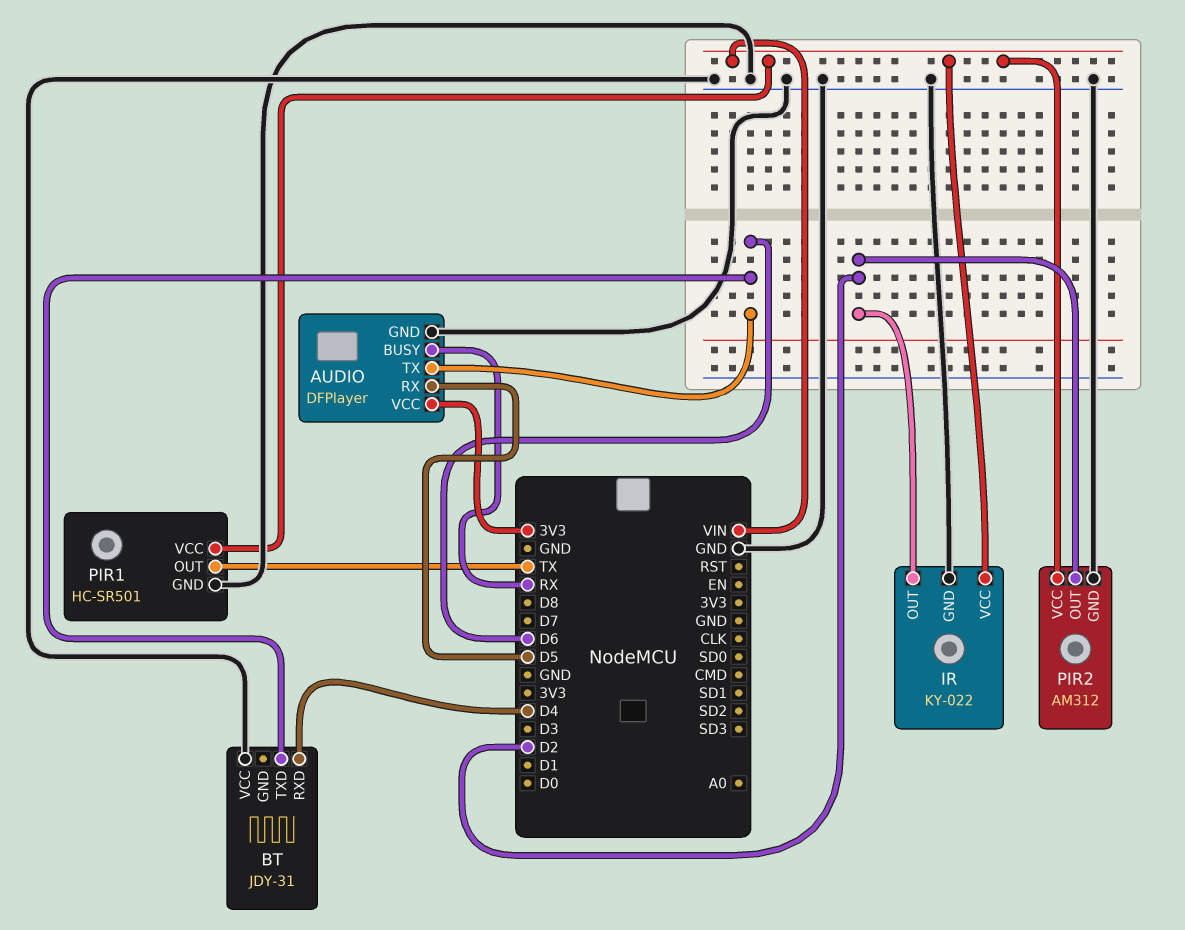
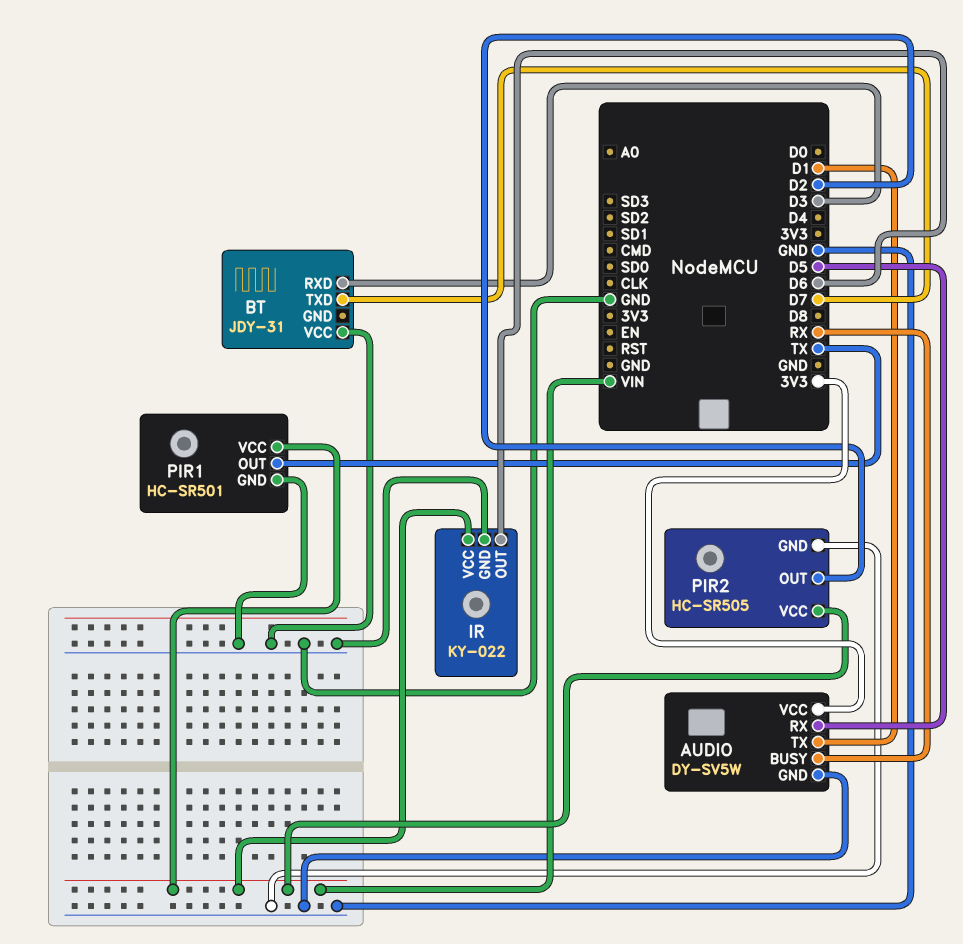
AUDIO: DFPlayer -> DY-SV5W
AUDIO pin TX: D6 -> D1
BT pin RXD: D4 -> D3
BT pin TXD: D6 -> D7
IR pin OUT: D2 -> D6
PIR2: AM312 -> HC-SR505

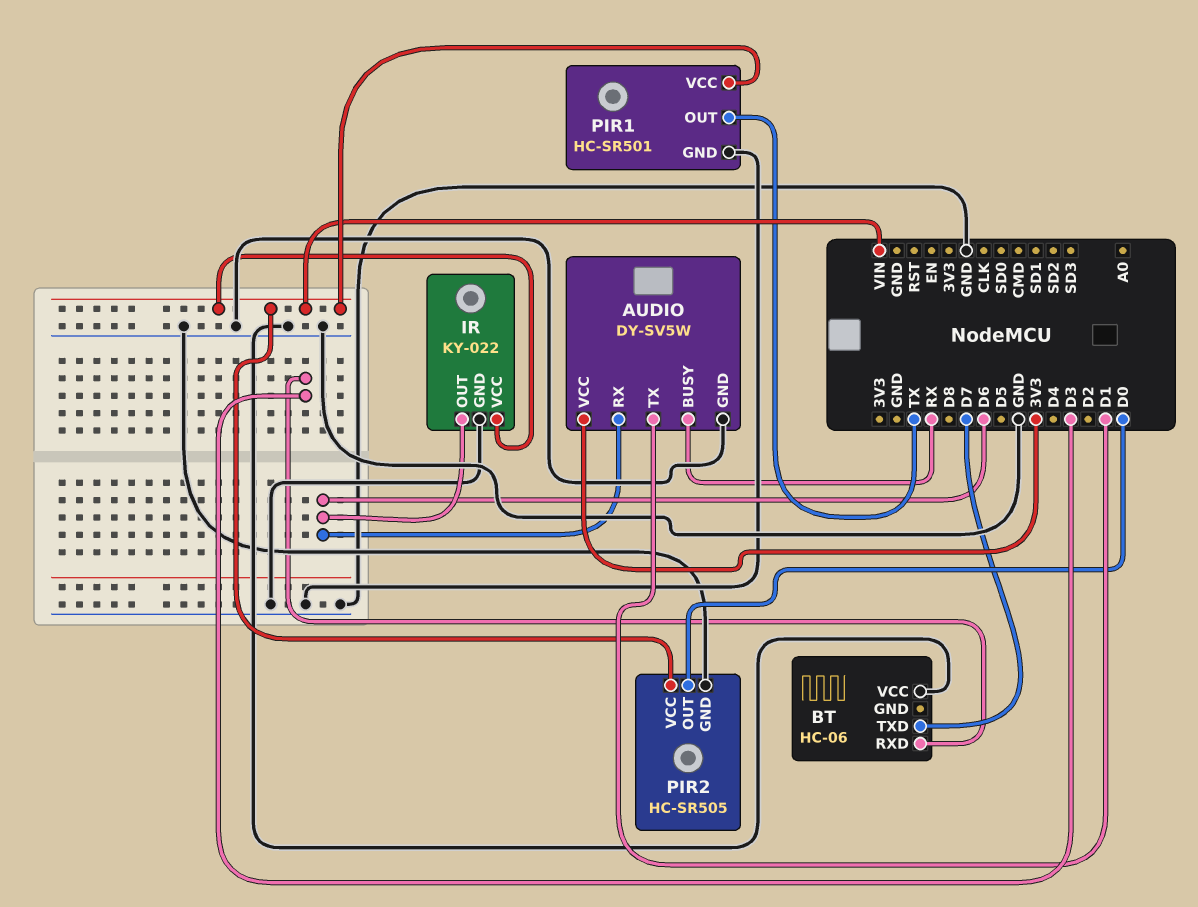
AUDIO pin RX: D5 -> D6
BT: JDY-31 -> HC-06
PIR2 pin OUT: D2 -> D0

